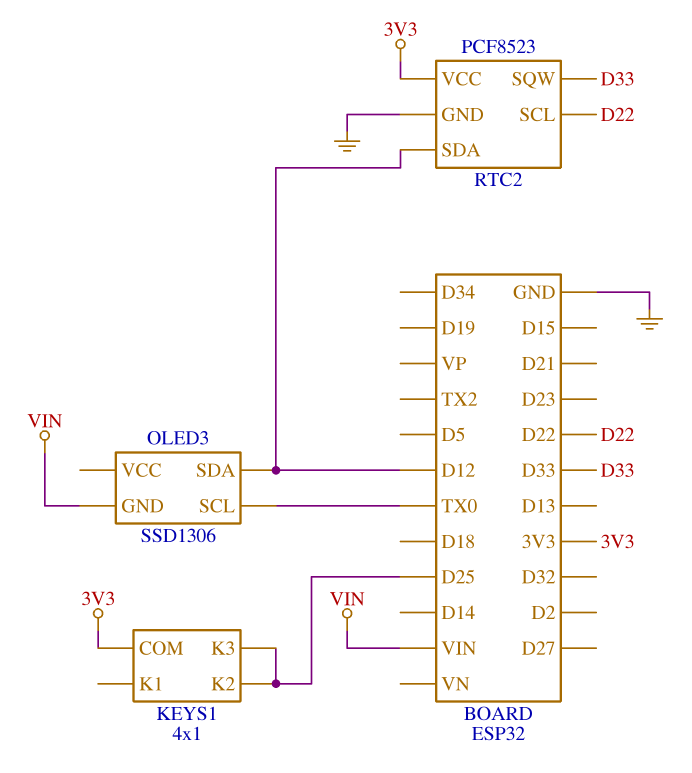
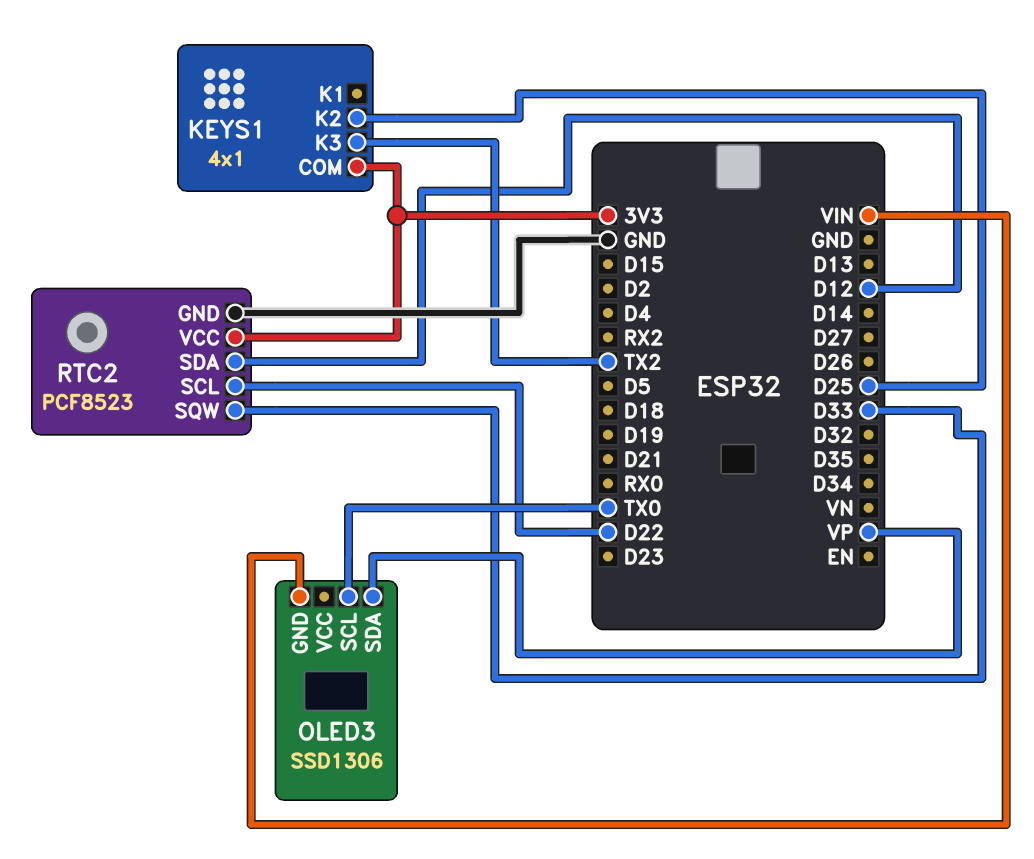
KEYS1 pin K3: D25 -> TX2
OLED3 pin SDA: D12 -> VP

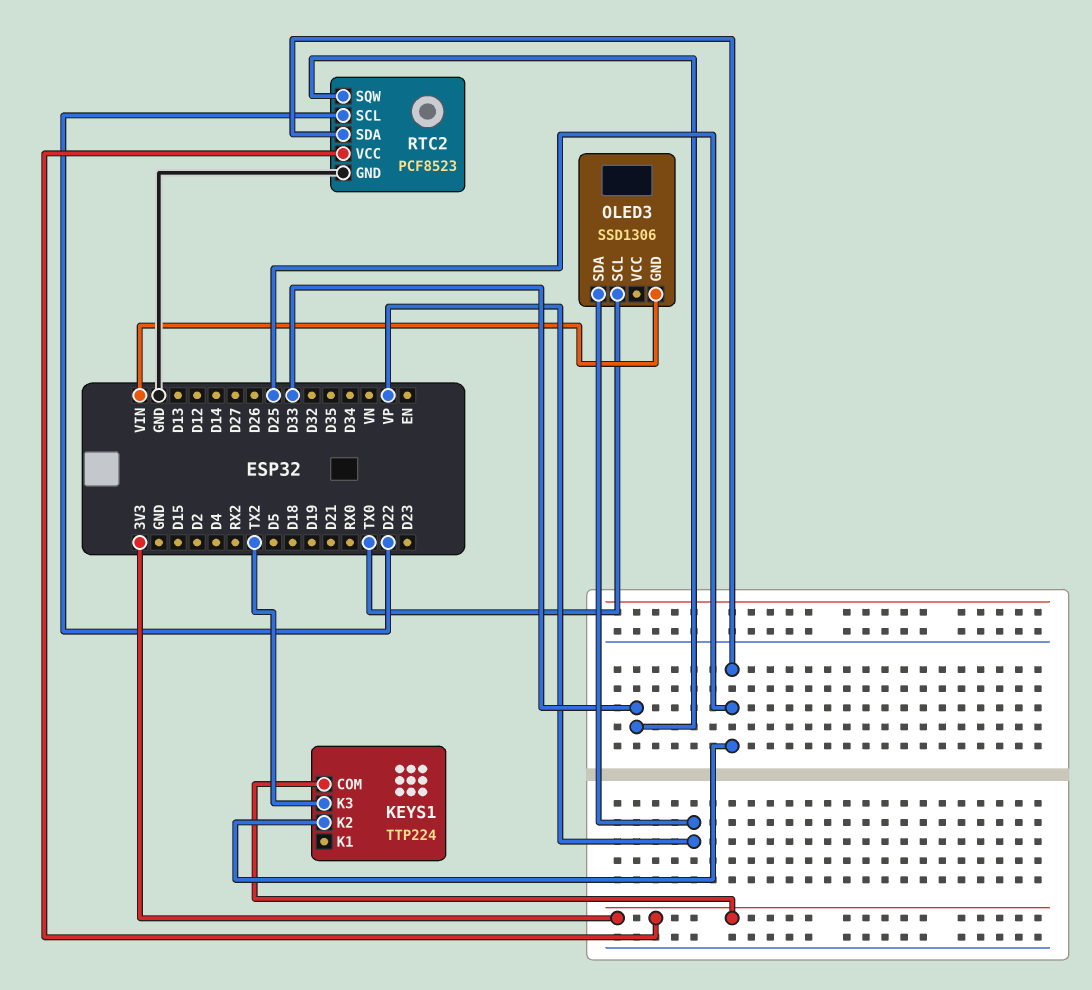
KEYS1: 4x1 -> TTP224
RTC2 pin SDA: D12 -> D25

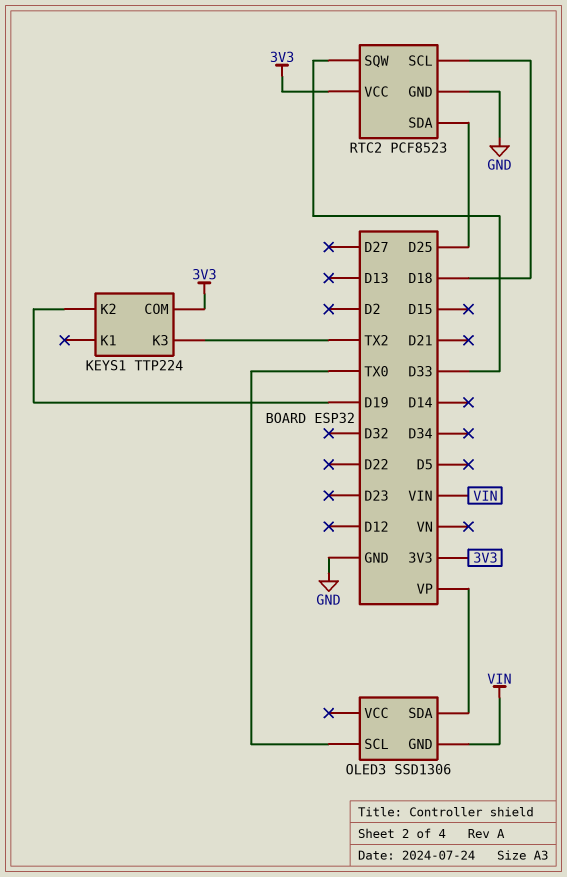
KEYS1 pin K2: D25 -> D19
RTC2 pin SCL: D22 -> D18

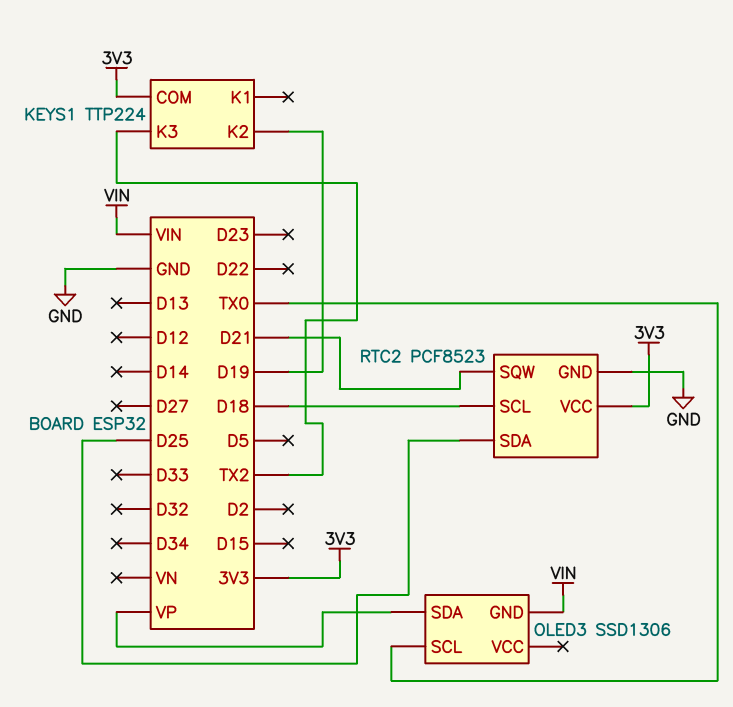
RTC2 pin SQW: D33 -> D21

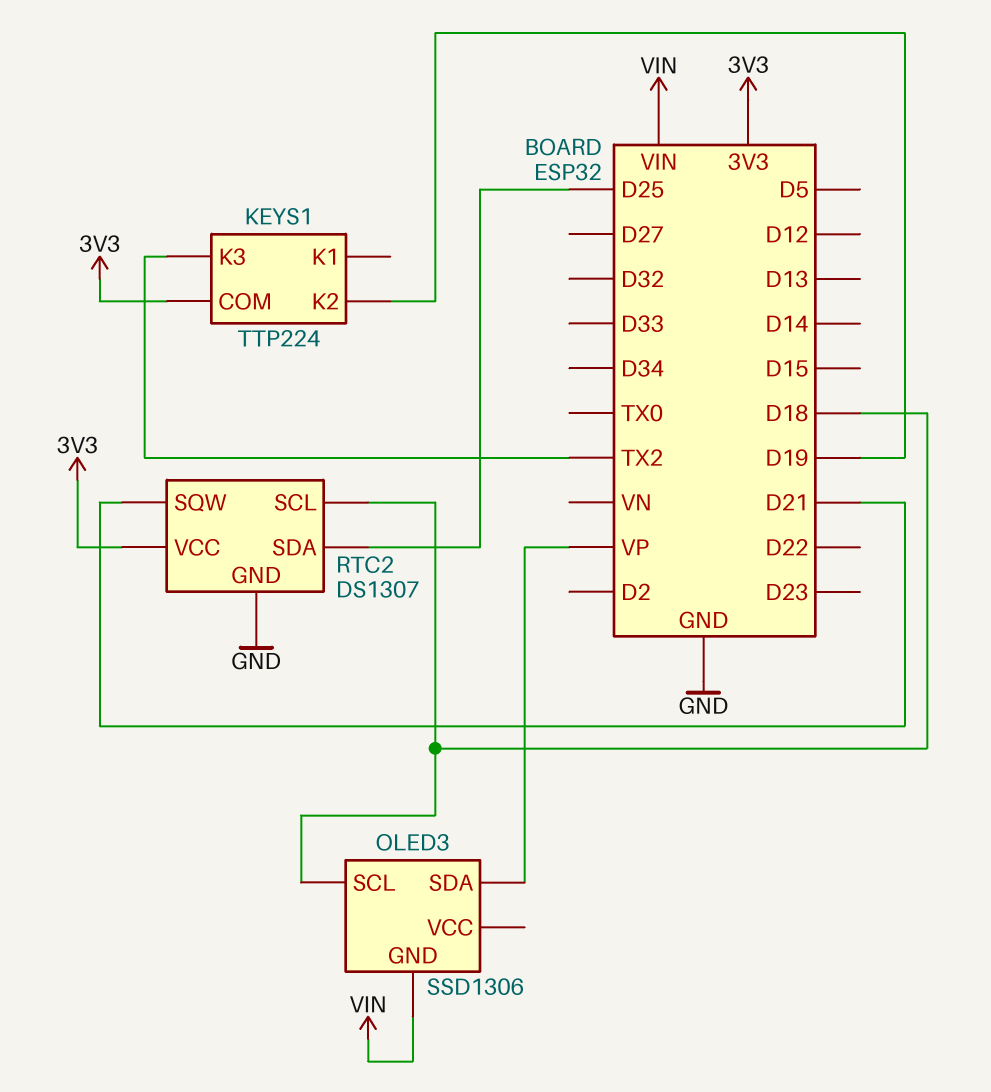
OLED3 pin SCL: TX0 -> D18
RTC2: PCF8523 -> DS1307

